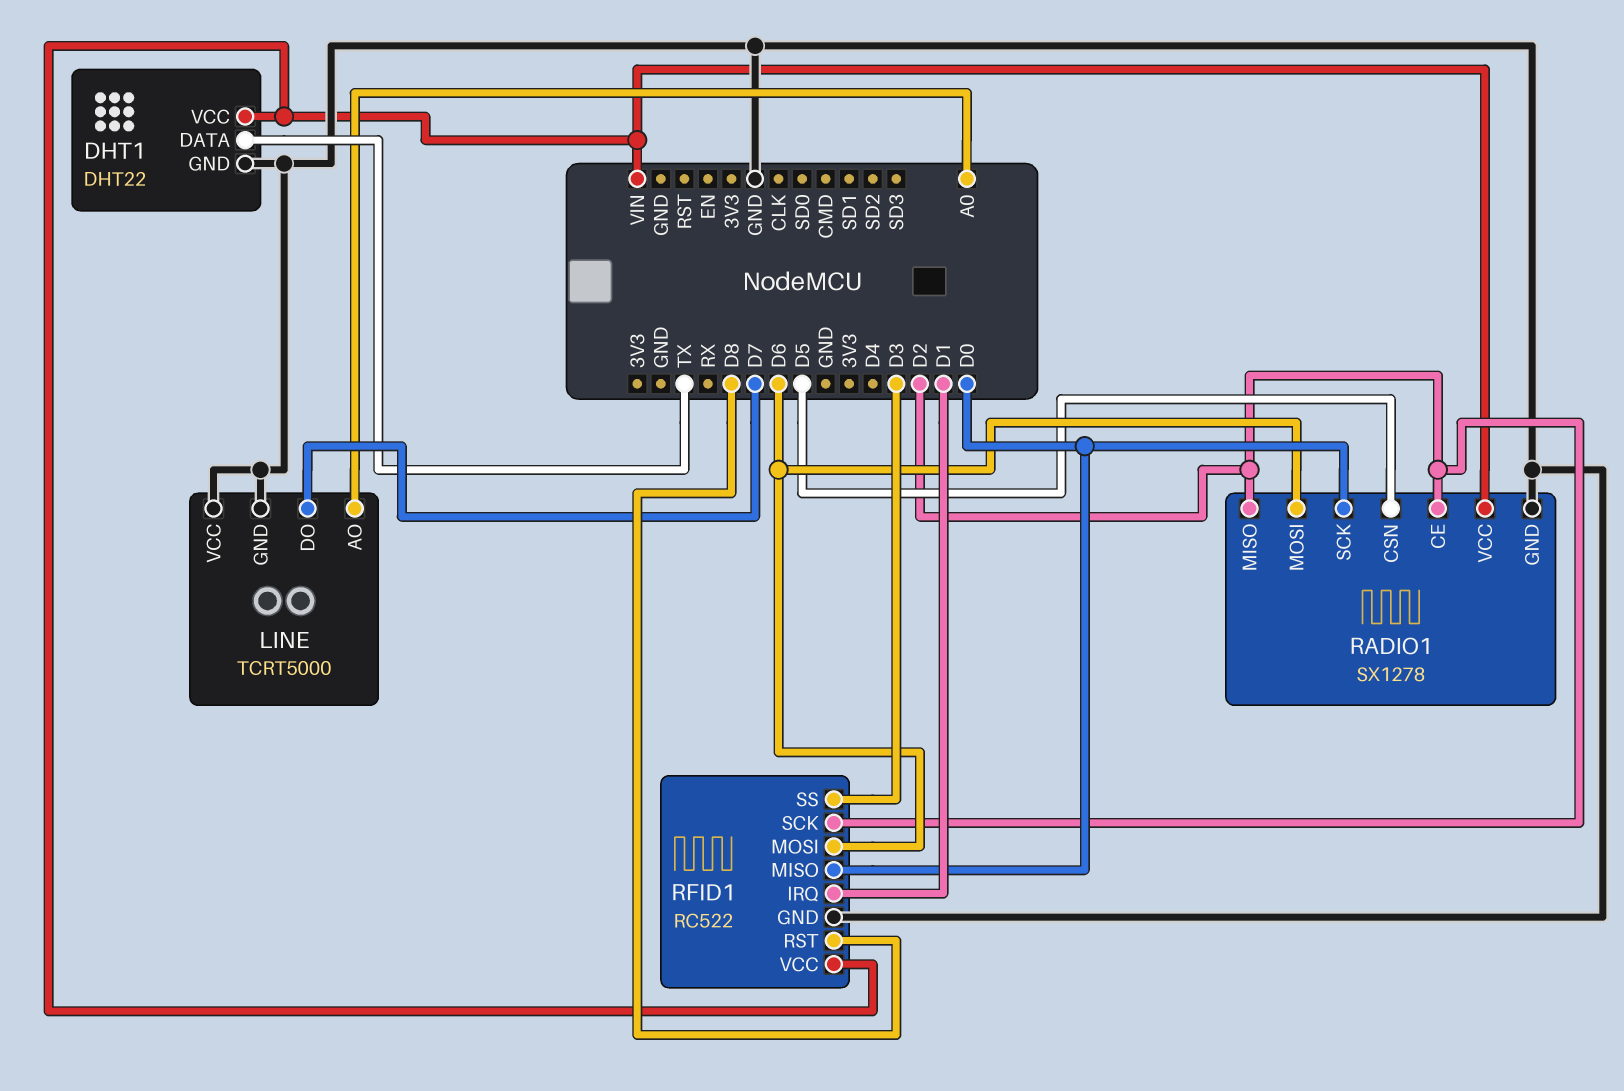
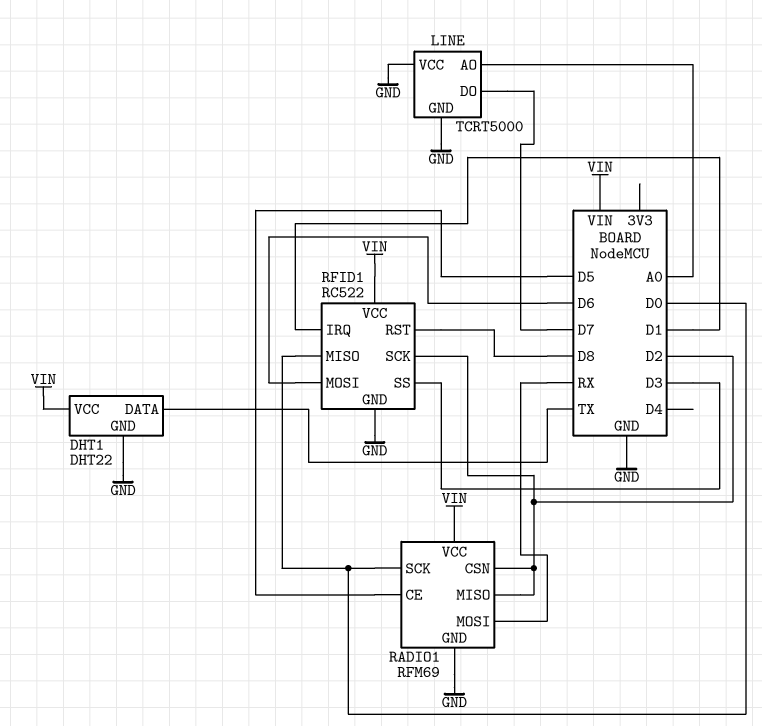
RADIO1: SX1278 -> RFM69
RADIO1 pin CE: D2 -> D5
RADIO1 pin CSN: D5 -> D2
RADIO1 pin MOSI: D6 -> RX

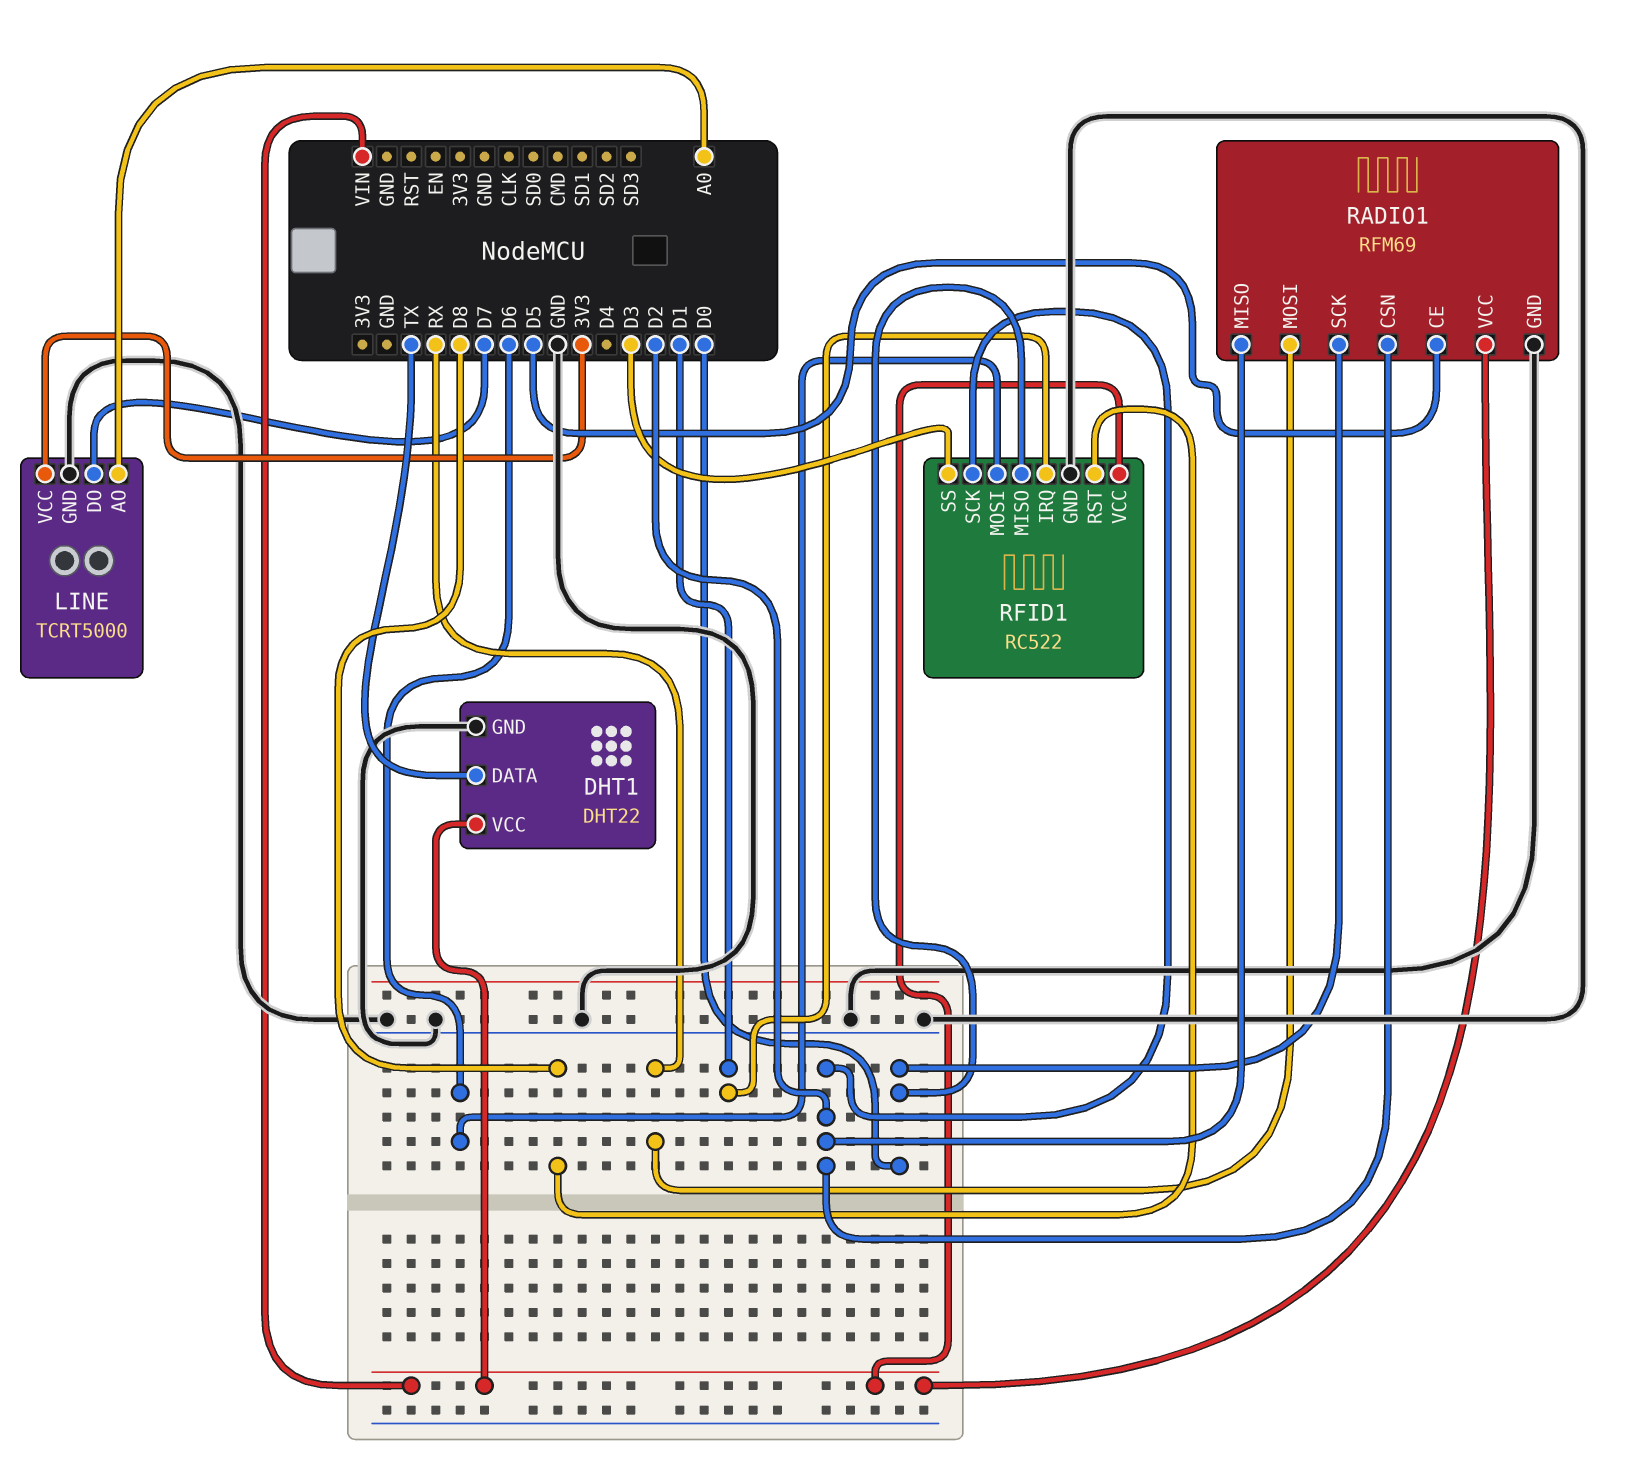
LINE pin VCC: GND -> 3V3

